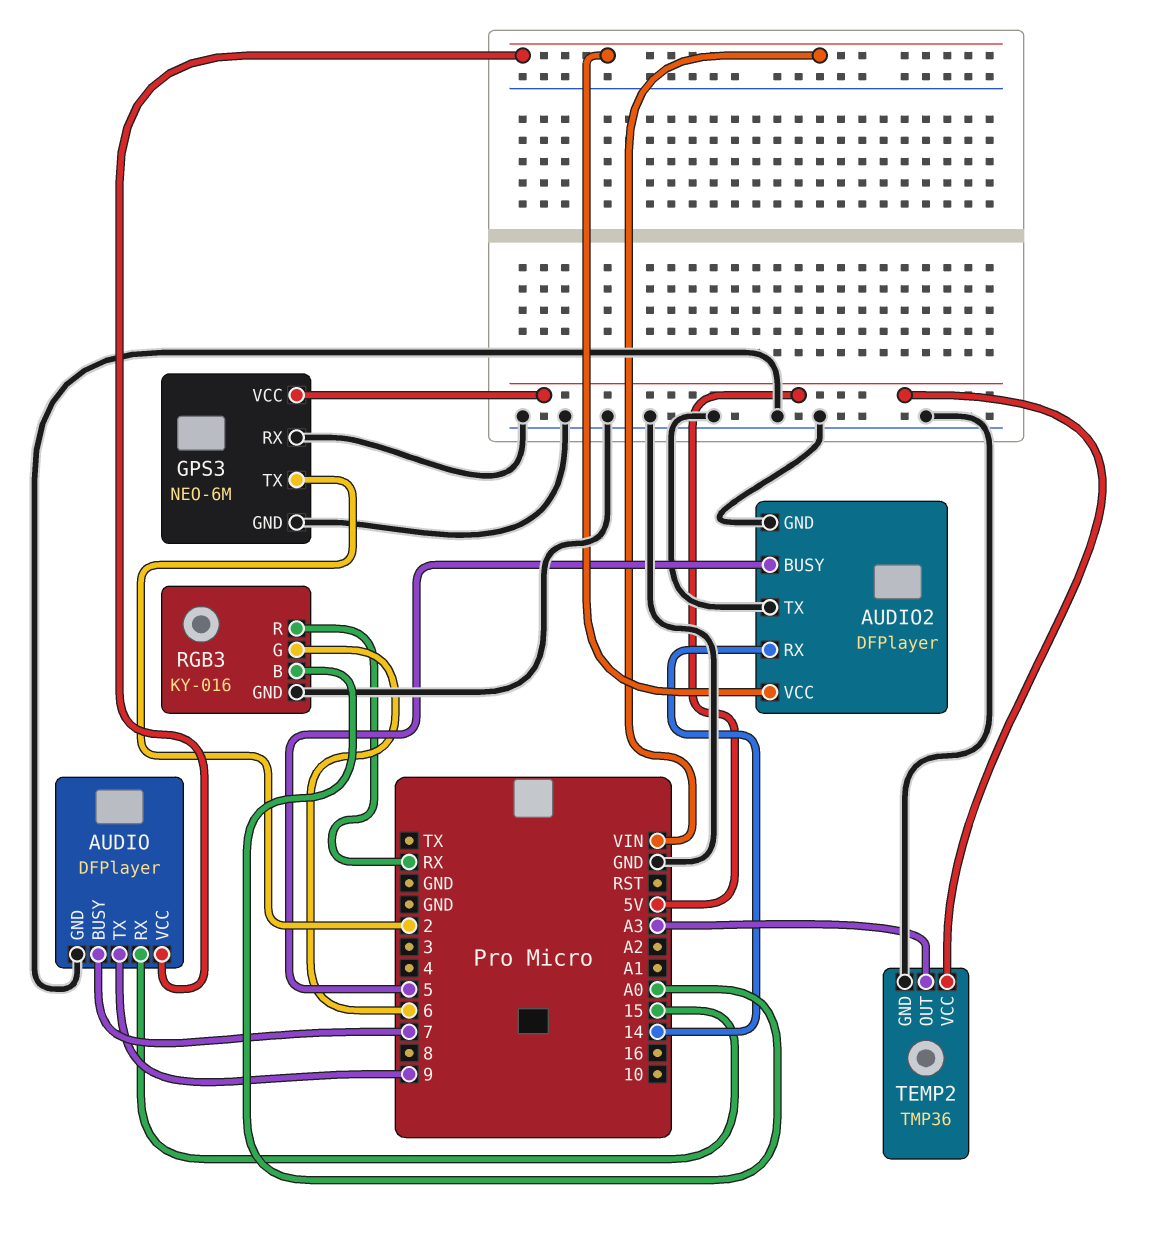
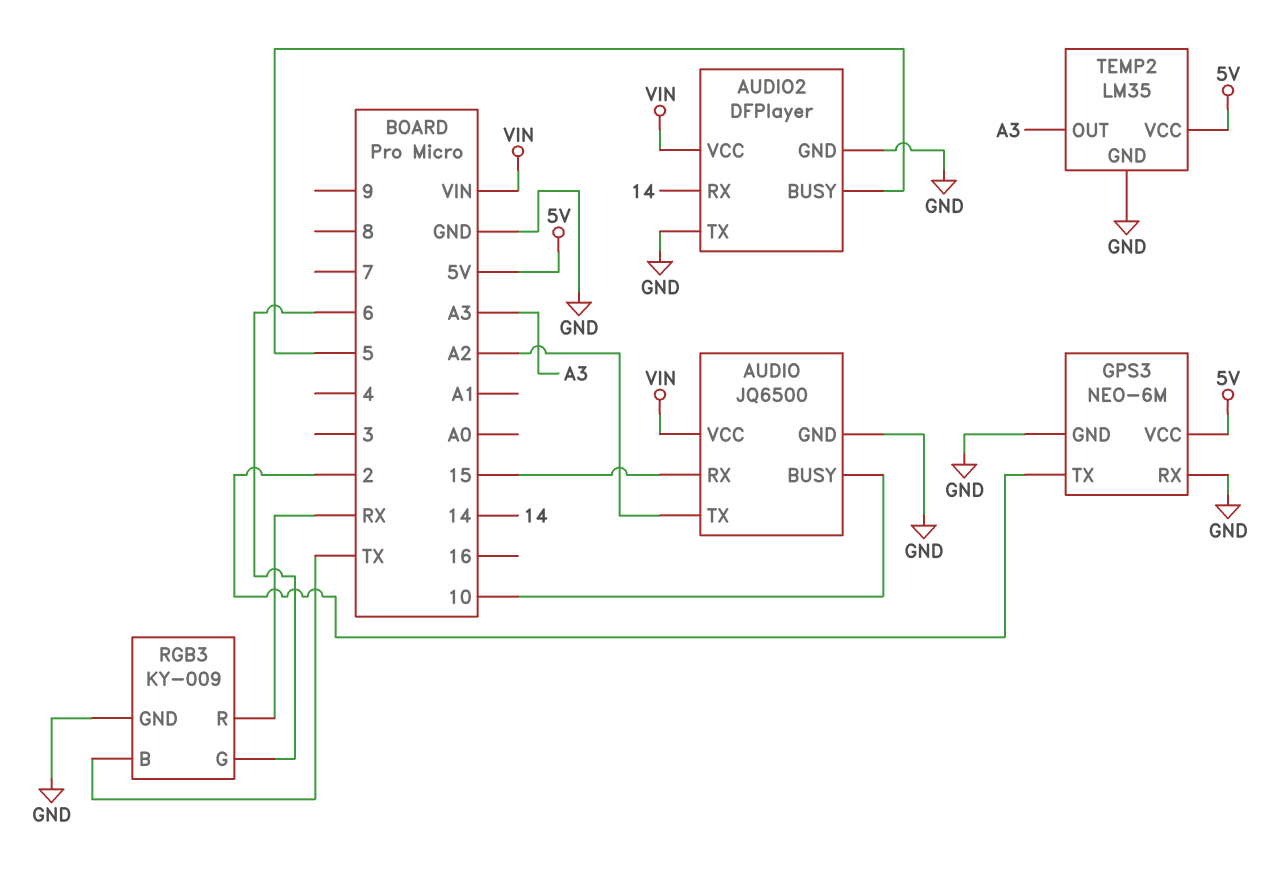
AUDIO: DFPlayer -> JQ6500
AUDIO pin BUSY: 7 -> 10
AUDIO pin TX: 9 -> A2
RGB3: KY-016 -> KY-009
RGB3 pin B: A0 -> TX
TEMP2: TMP36 -> LM35

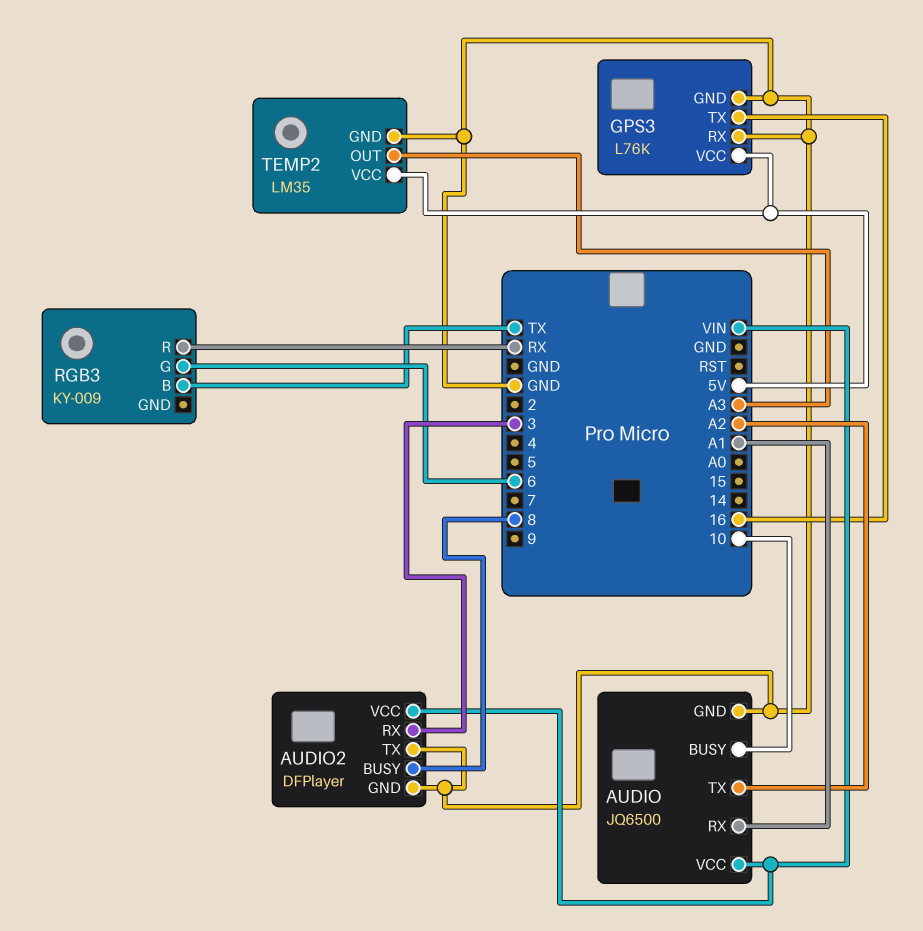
AUDIO pin RX: 15 -> A1
AUDIO2 pin BUSY: 5 -> 8
AUDIO2 pin RX: 14 -> 3
GPS3: NEO-6M -> L76K
GPS3 pin TX: 2 -> 16
RGB3 pin GND: GND -> none

